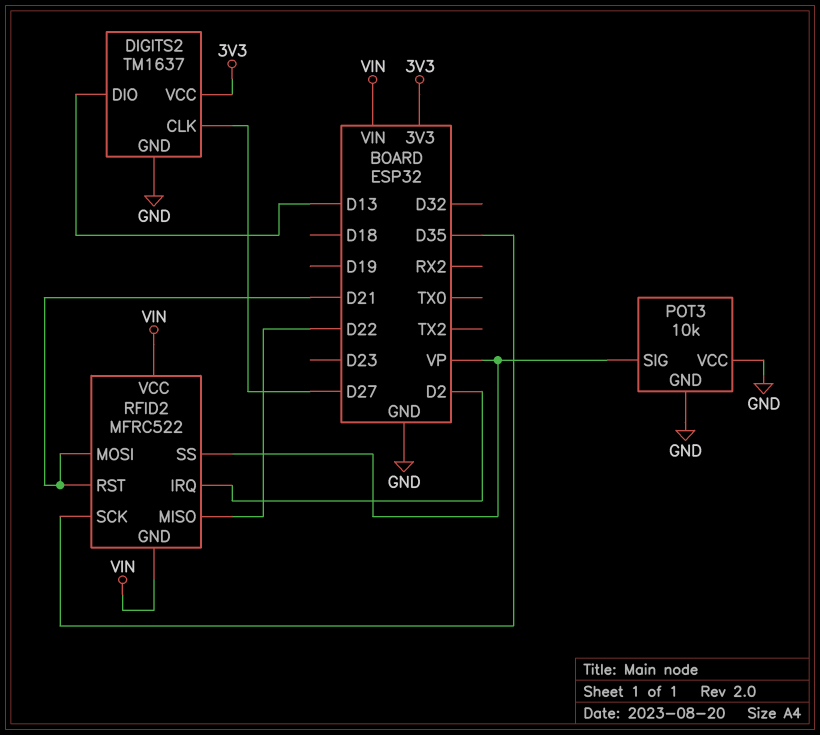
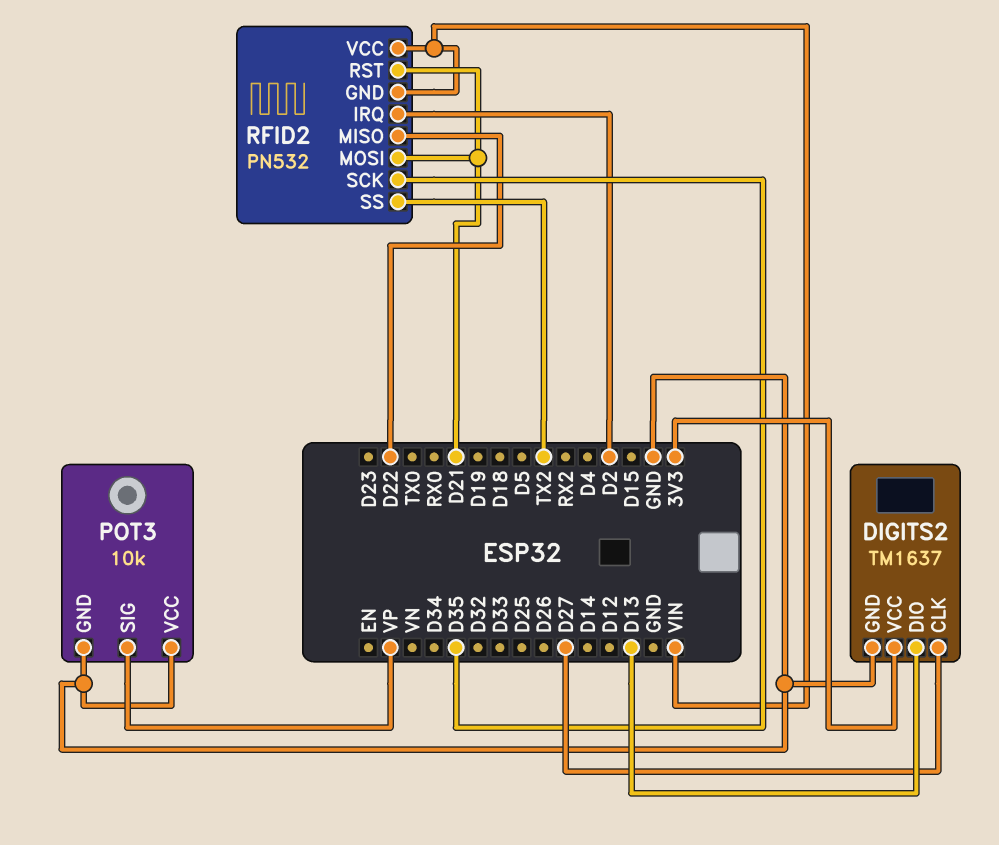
RFID2: MFRC522 -> PN532
RFID2 pin SS: VP -> TX2

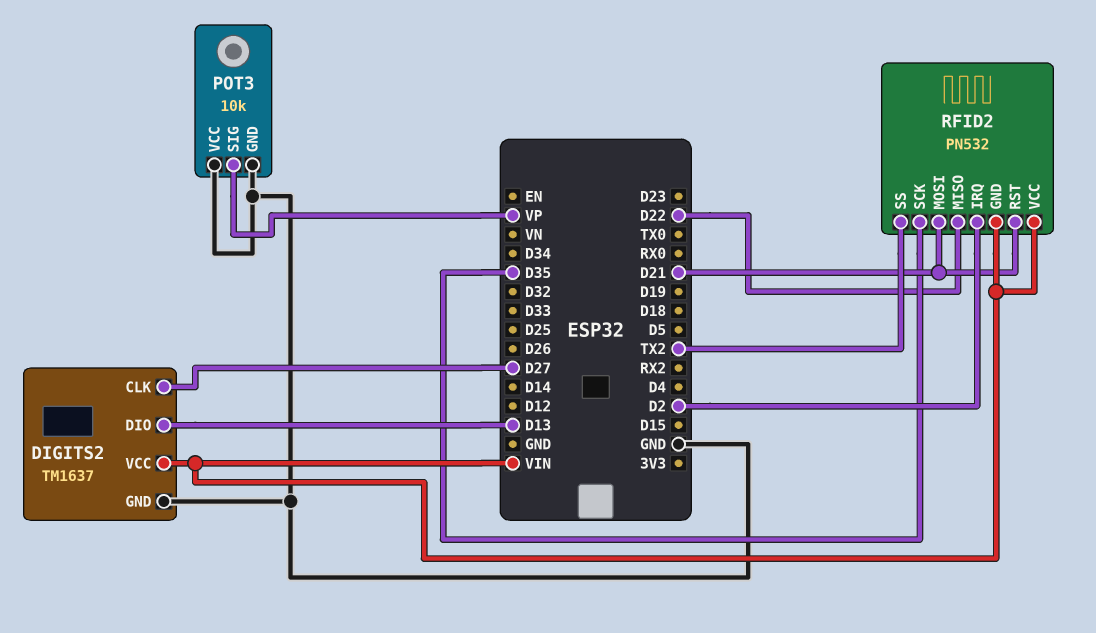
DIGITS2 pin VCC: 3V3 -> VIN

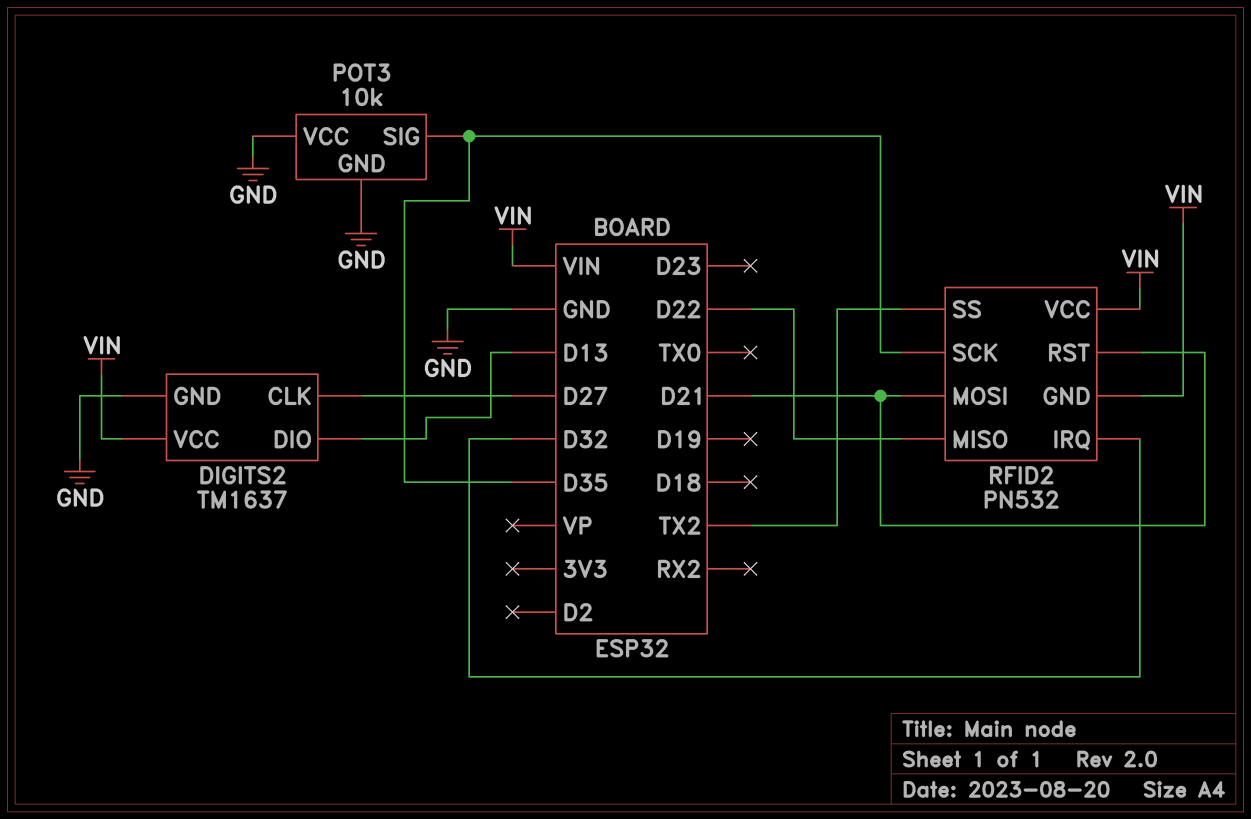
POT3 pin SIG: VP -> D35
RFID2 pin IRQ: D2 -> D32

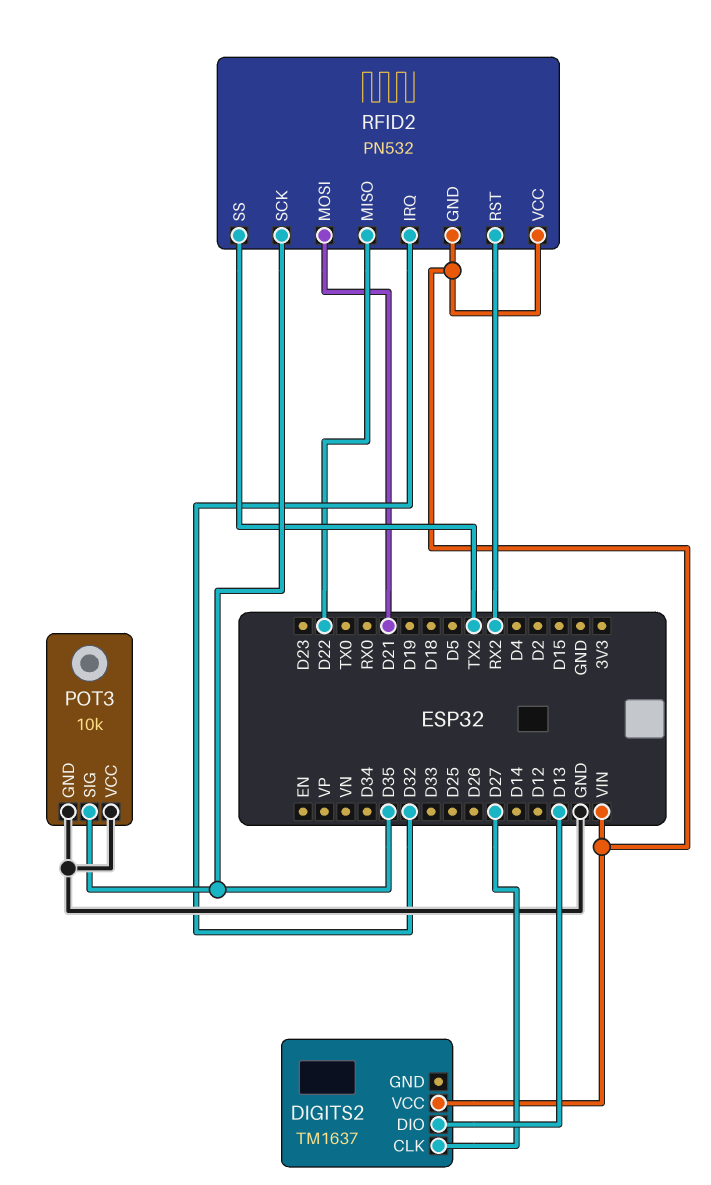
DIGITS2 pin GND: GND -> none
RFID2 pin RST: D21 -> RX2

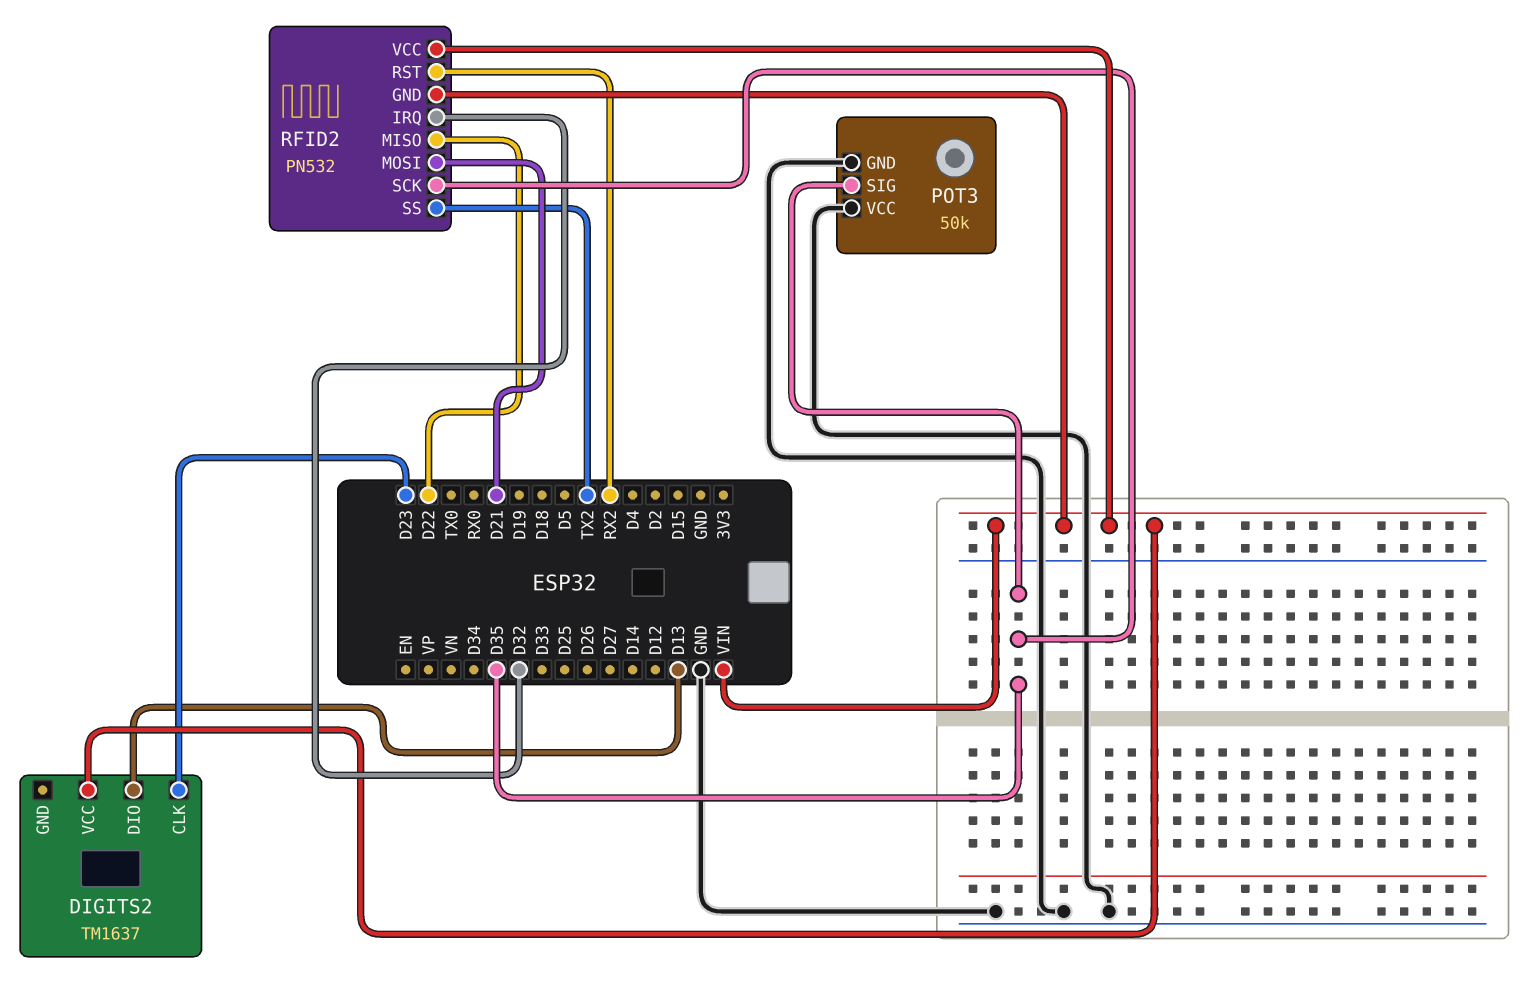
DIGITS2 pin CLK: D27 -> D23
POT3: 10k -> 50k

